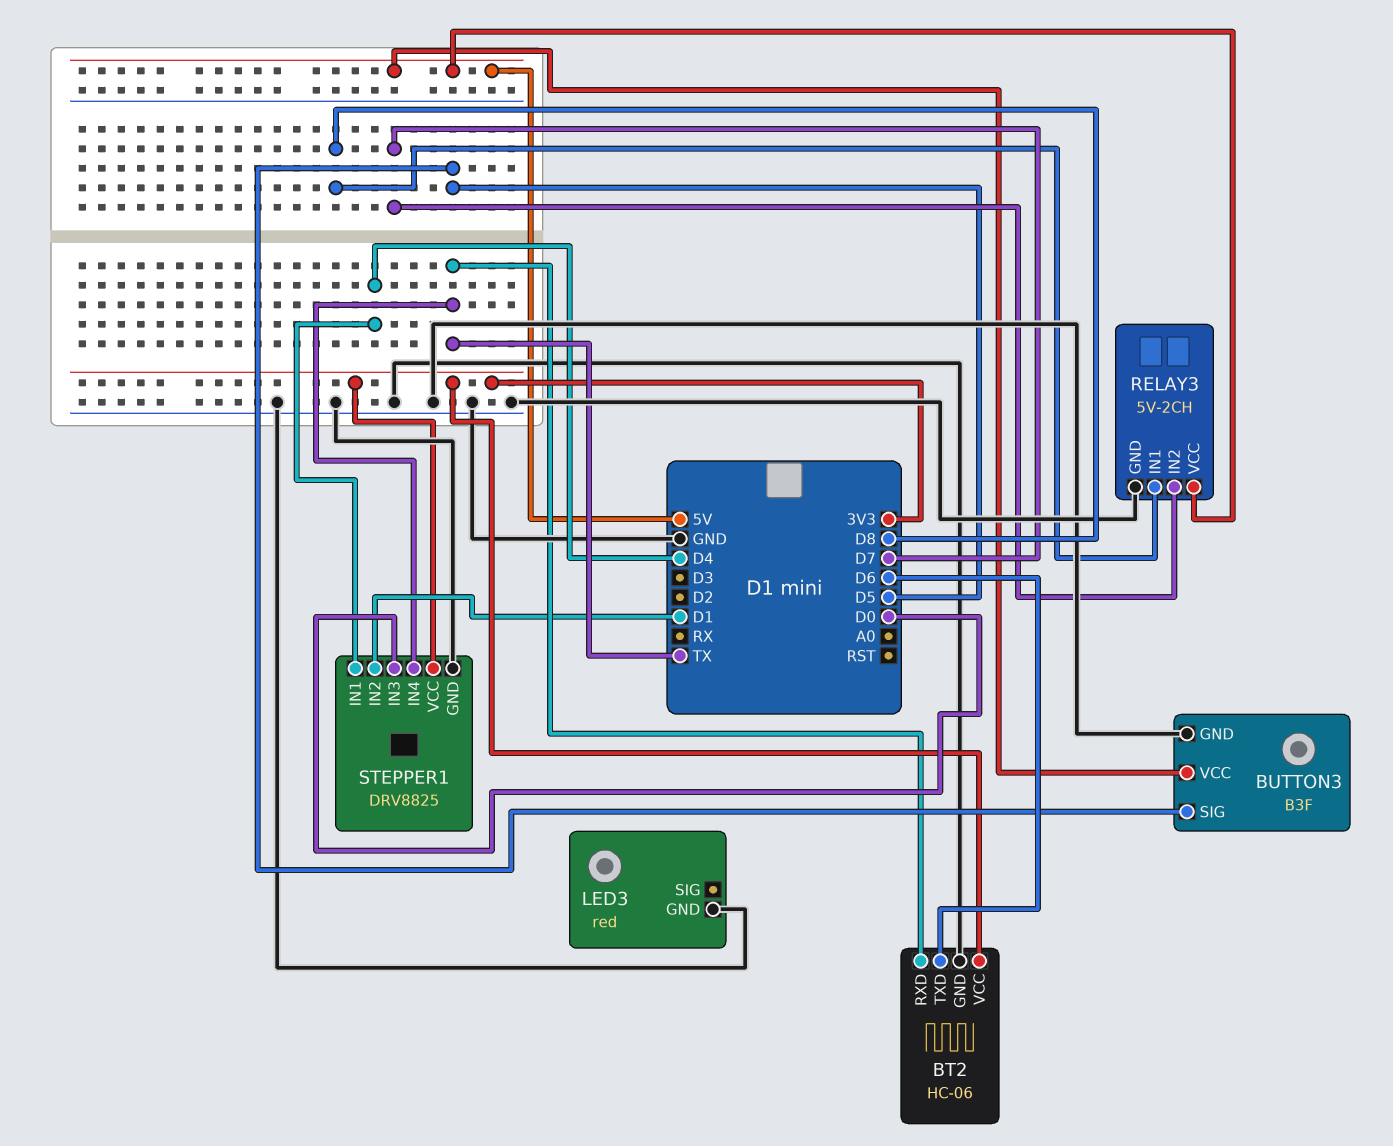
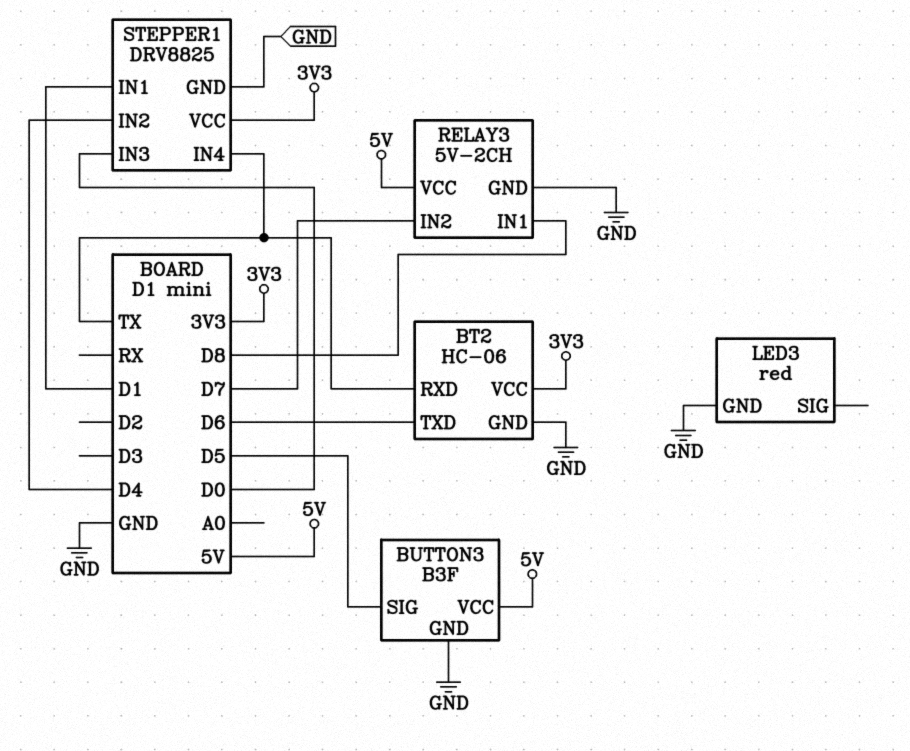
STEPPER1 pin IN1: D4 -> D1
STEPPER1 pin IN2: D1 -> D4

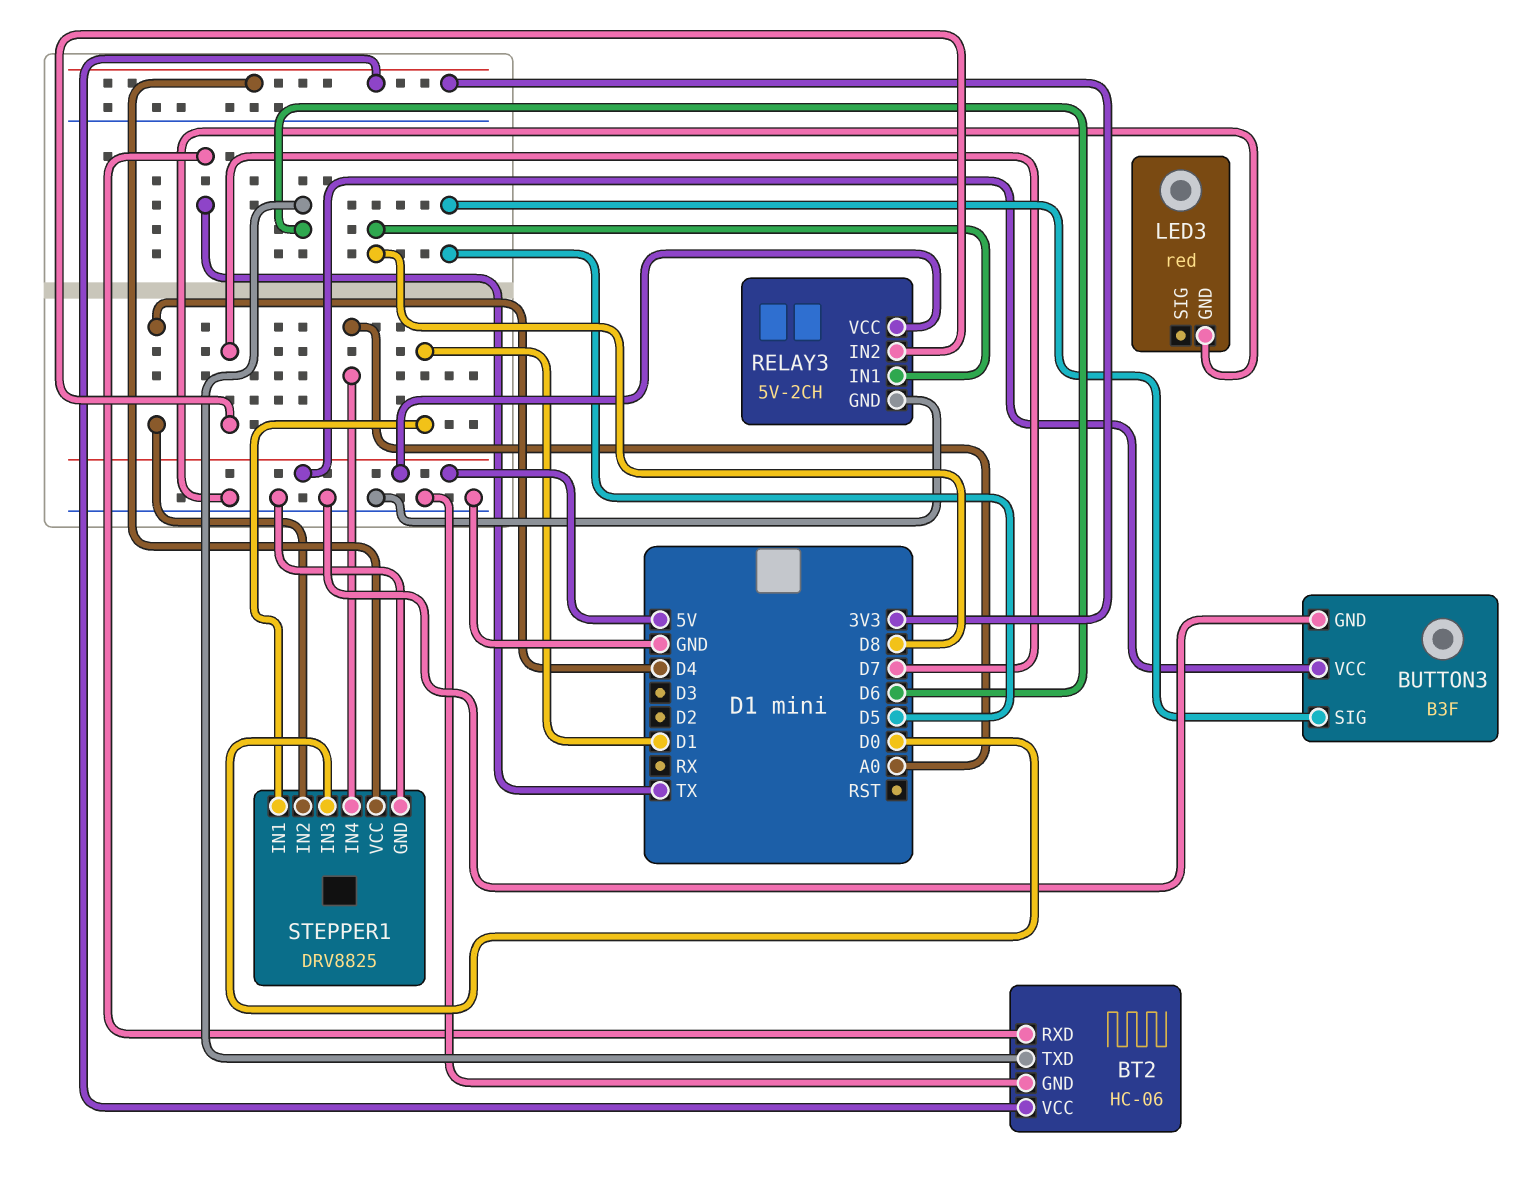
STEPPER1 pin IN4: TX -> A0

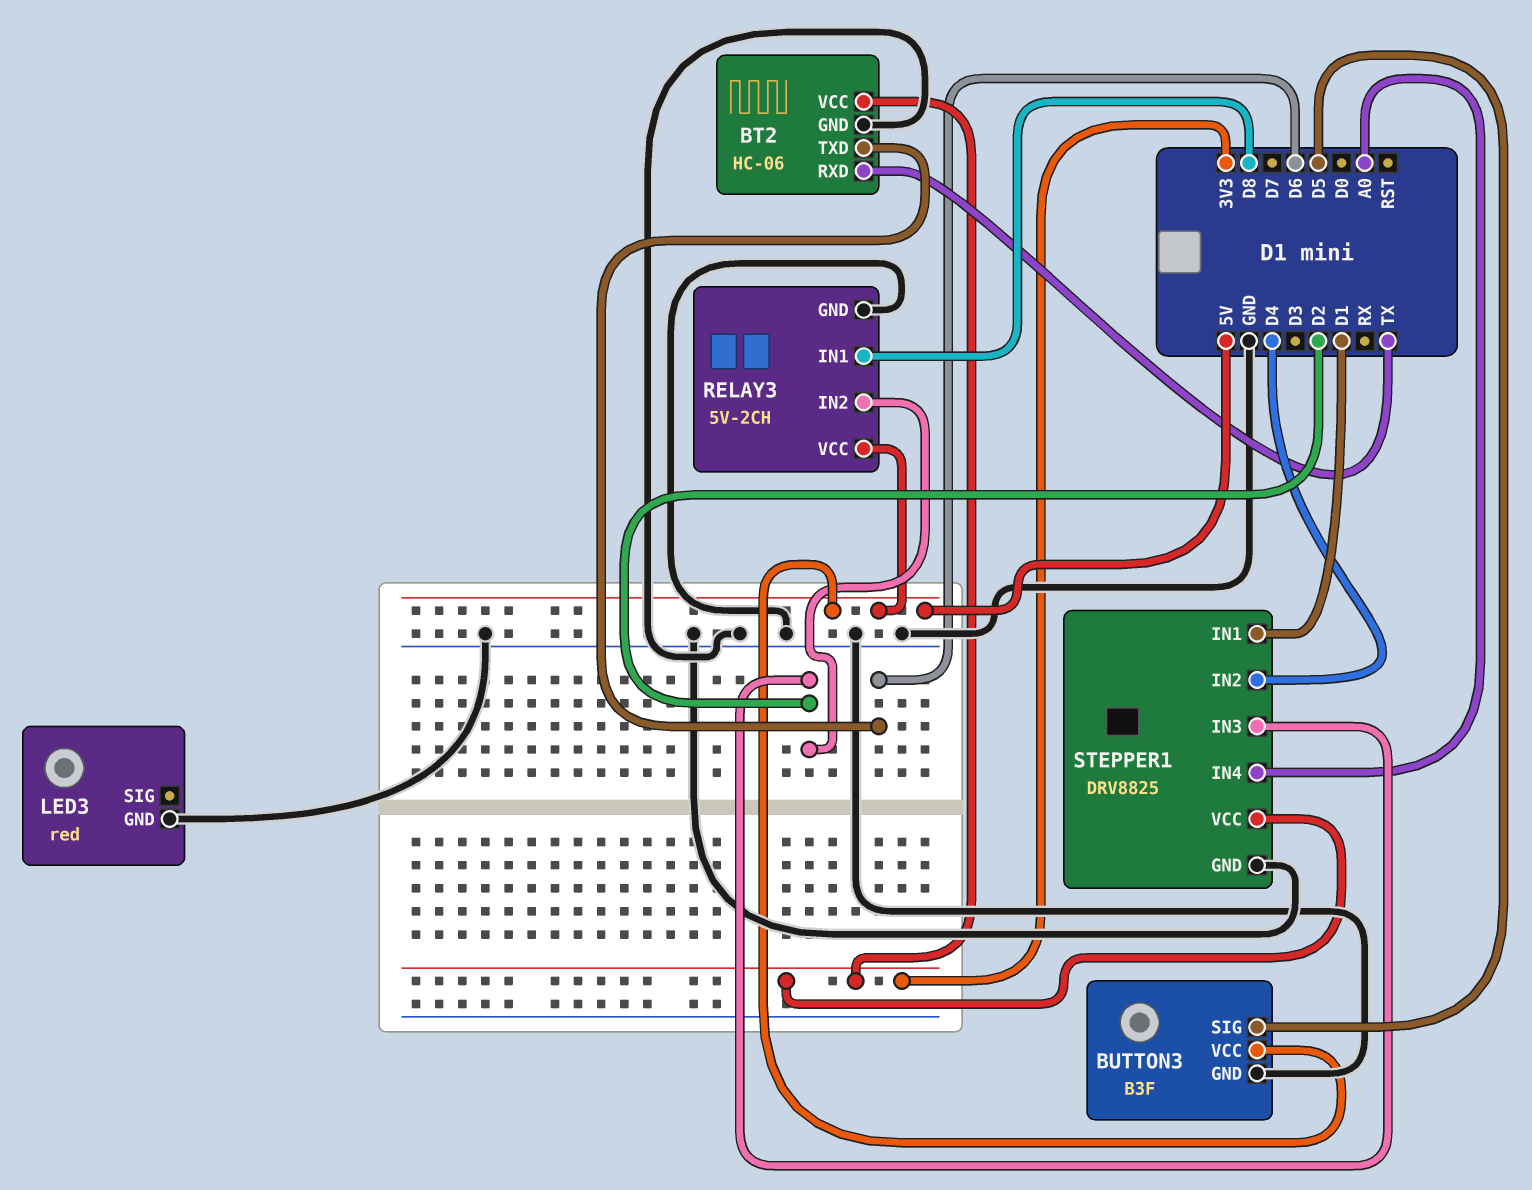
RELAY3 pin IN2: D7 -> D2
STEPPER1 pin IN3: D0 -> D2

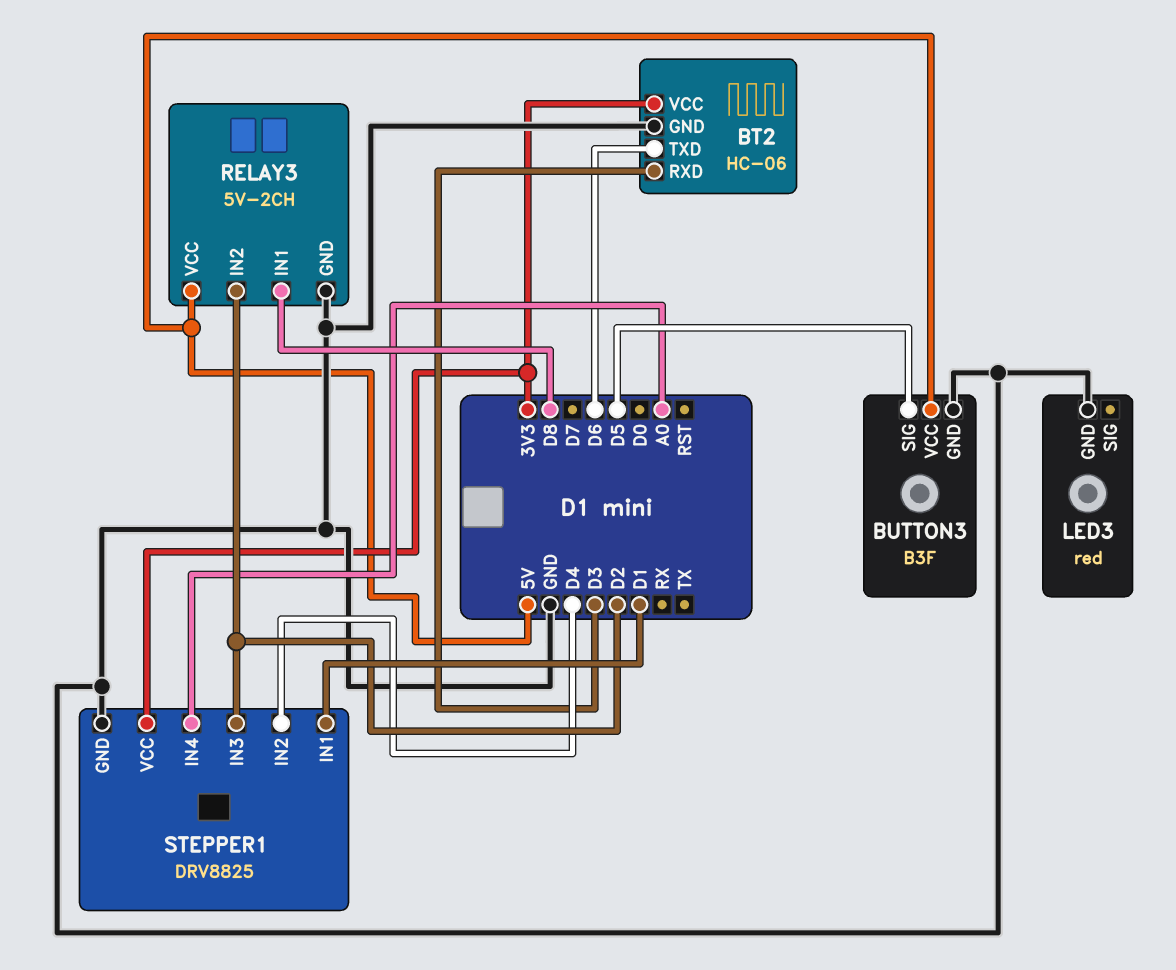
BT2 pin RXD: TX -> D3

